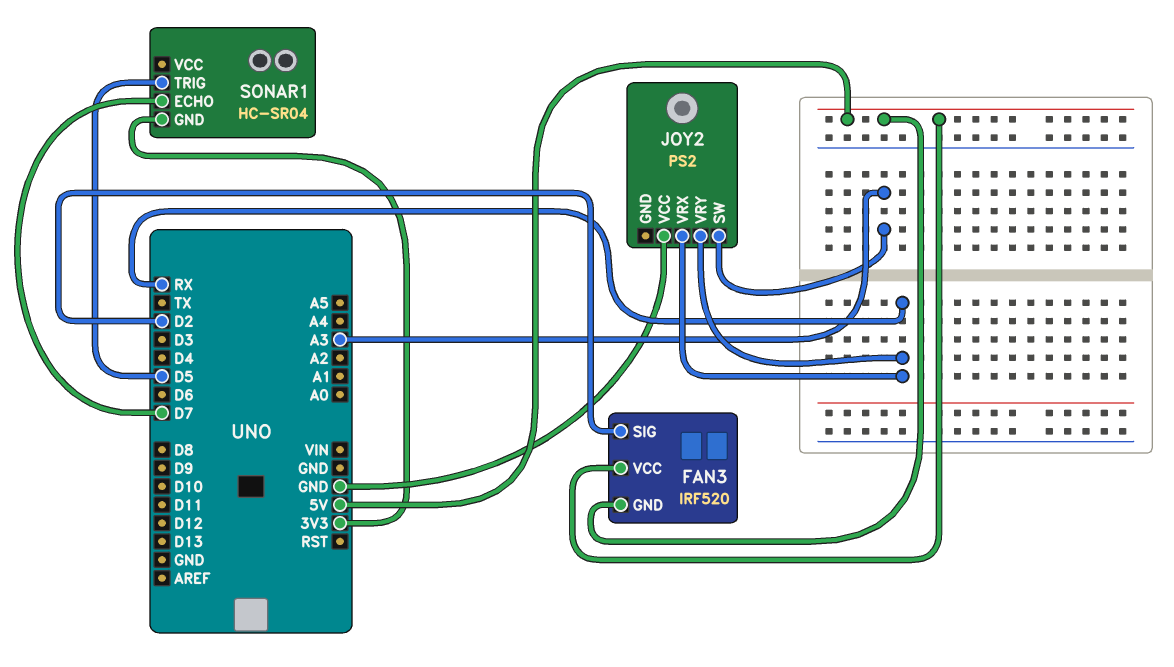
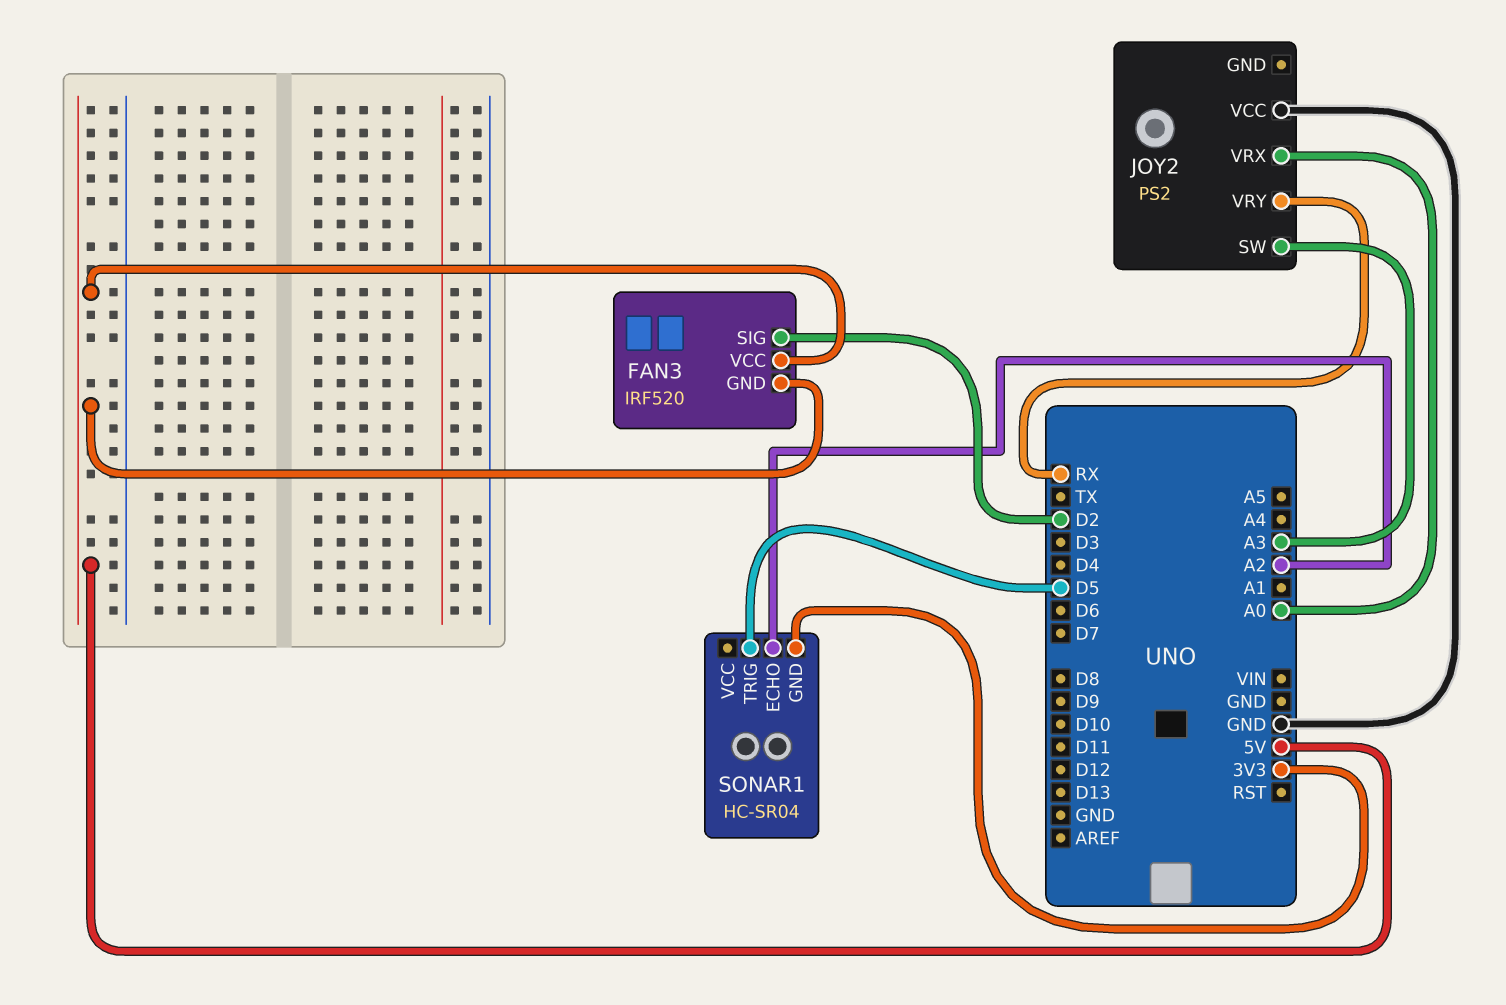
JOY2 pin VRX: RX -> A0
SONAR1 pin ECHO: D7 -> A2

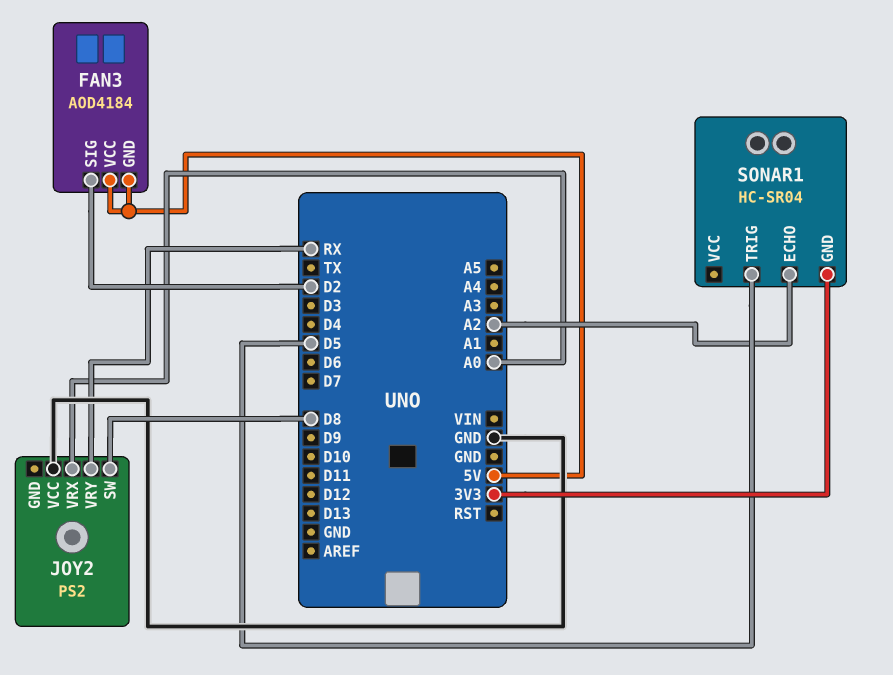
FAN3: IRF520 -> AOD4184
JOY2 pin SW: A3 -> D8

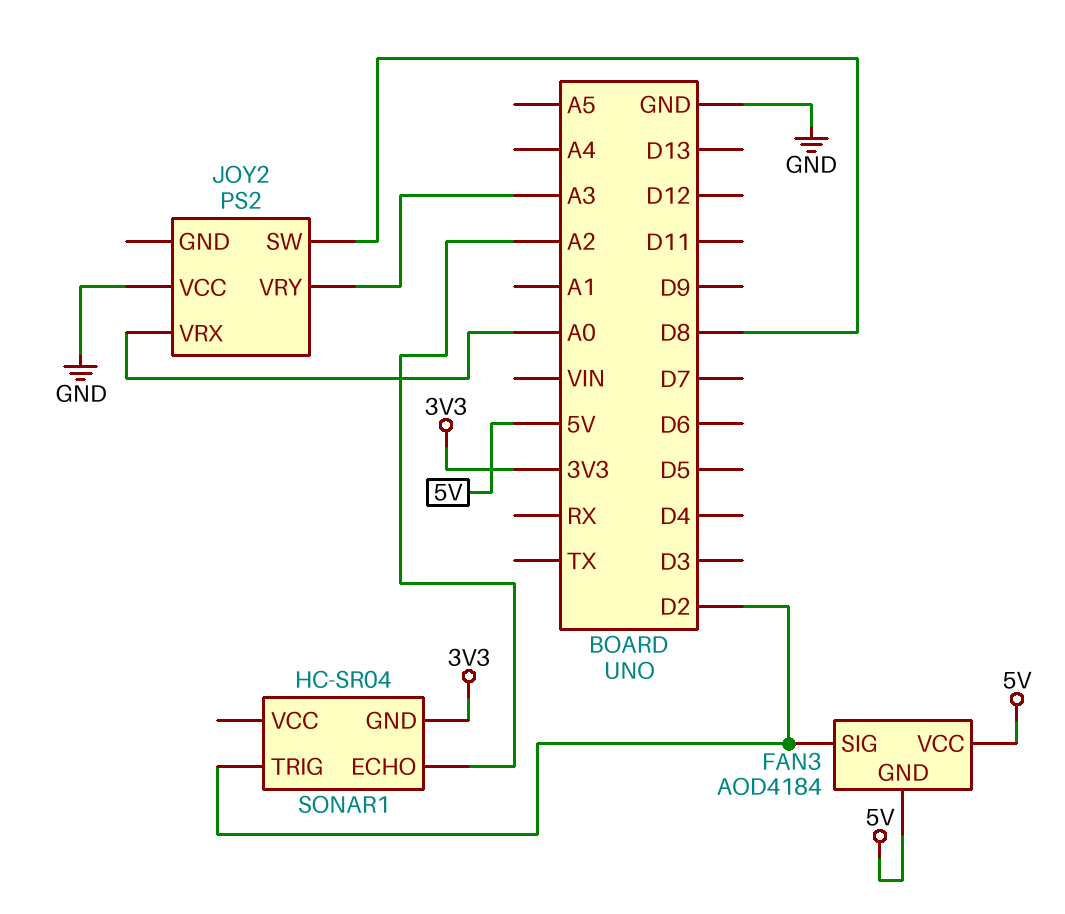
JOY2 pin VRY: RX -> A3
SONAR1 pin TRIG: D5 -> D2

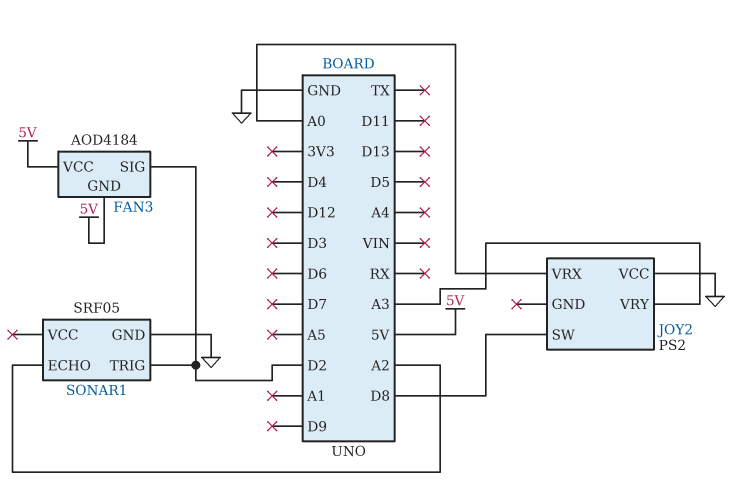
SONAR1: HC-SR04 -> SRF05
SONAR1 pin GND: 3V3 -> GND

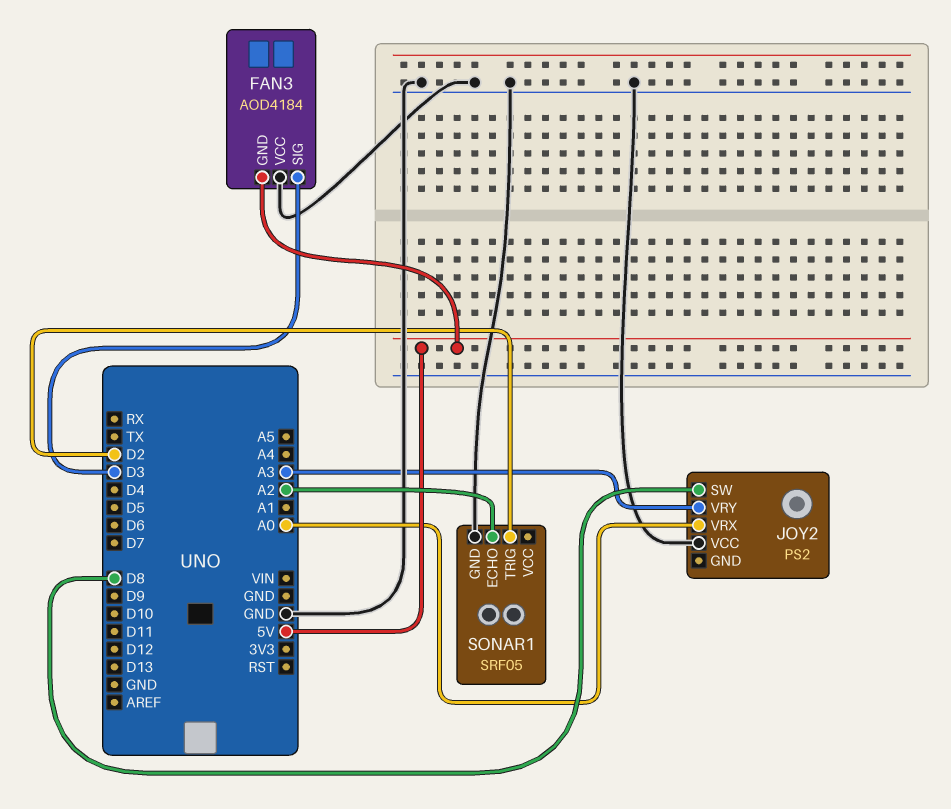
FAN3 pin SIG: D2 -> D3
FAN3 pin VCC: 5V -> GND

